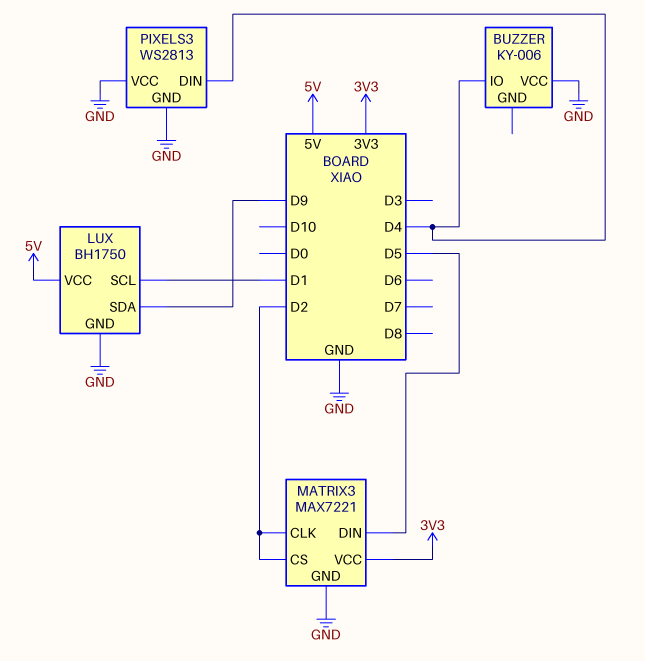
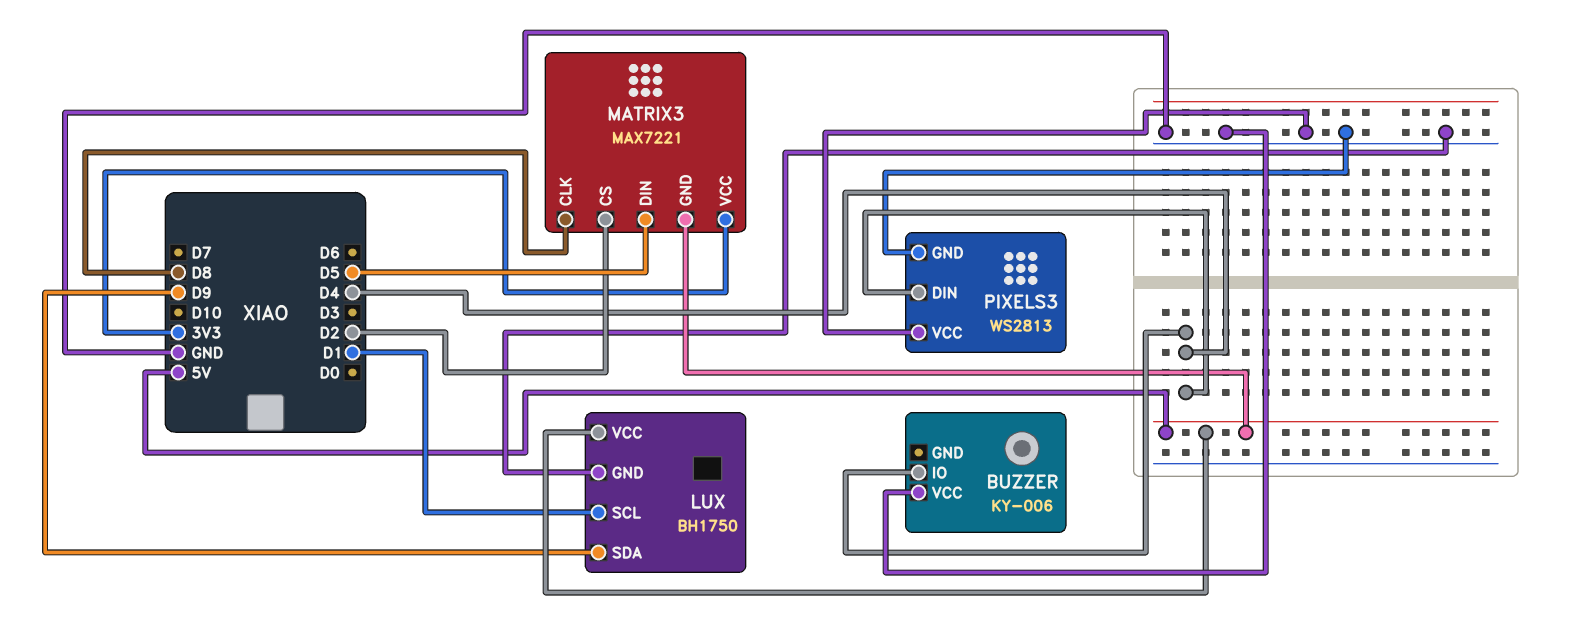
MATRIX3 pin CLK: D2 -> D8
MATRIX3 pin GND: GND -> 5V

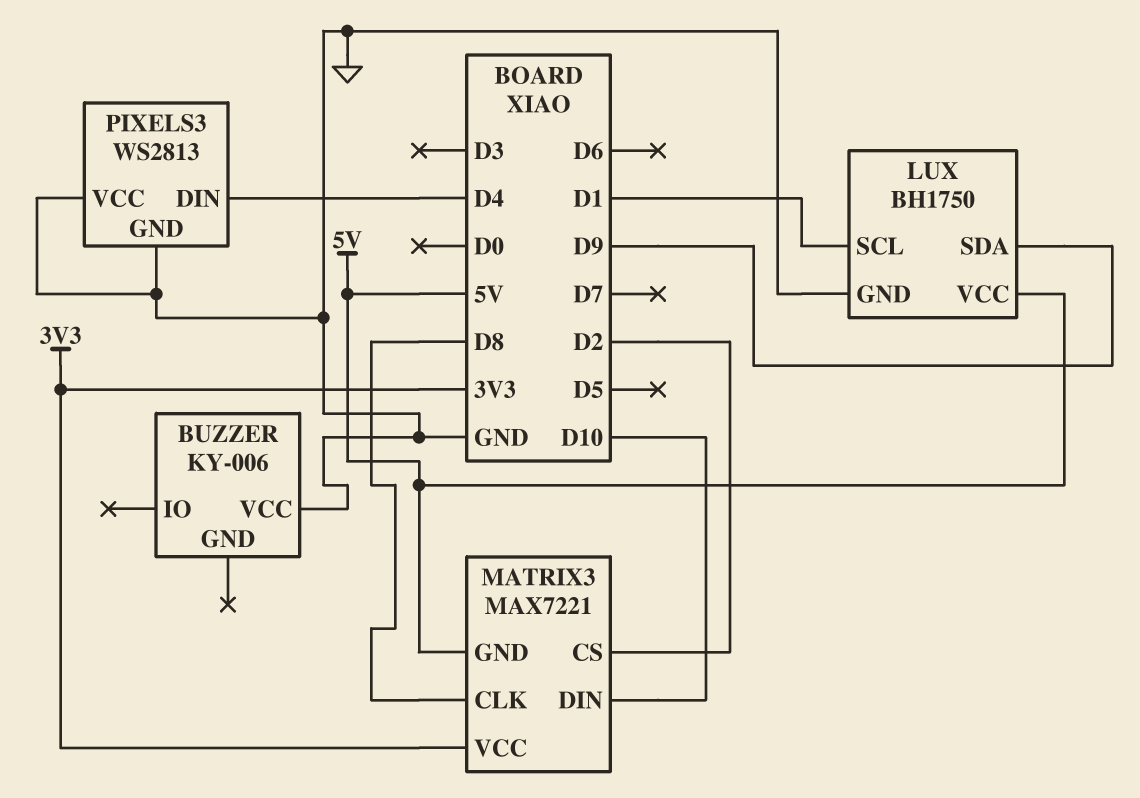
BUZZER pin IO: D4 -> none
MATRIX3 pin DIN: D5 -> D10

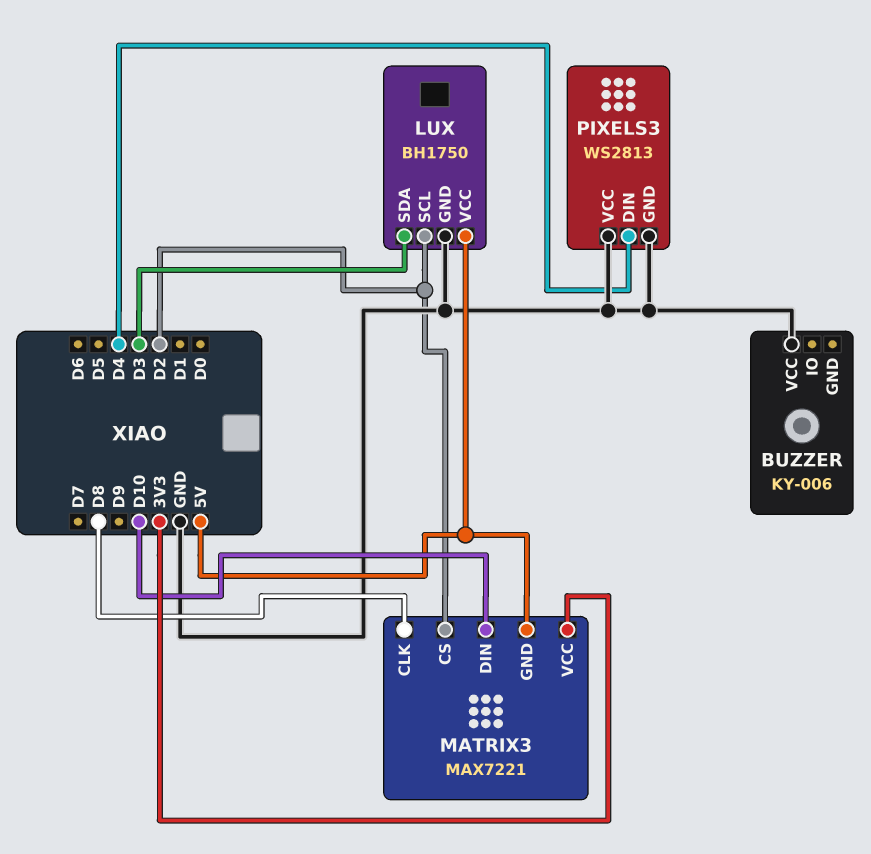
LUX pin SCL: D1 -> D2
LUX pin SDA: D9 -> D3

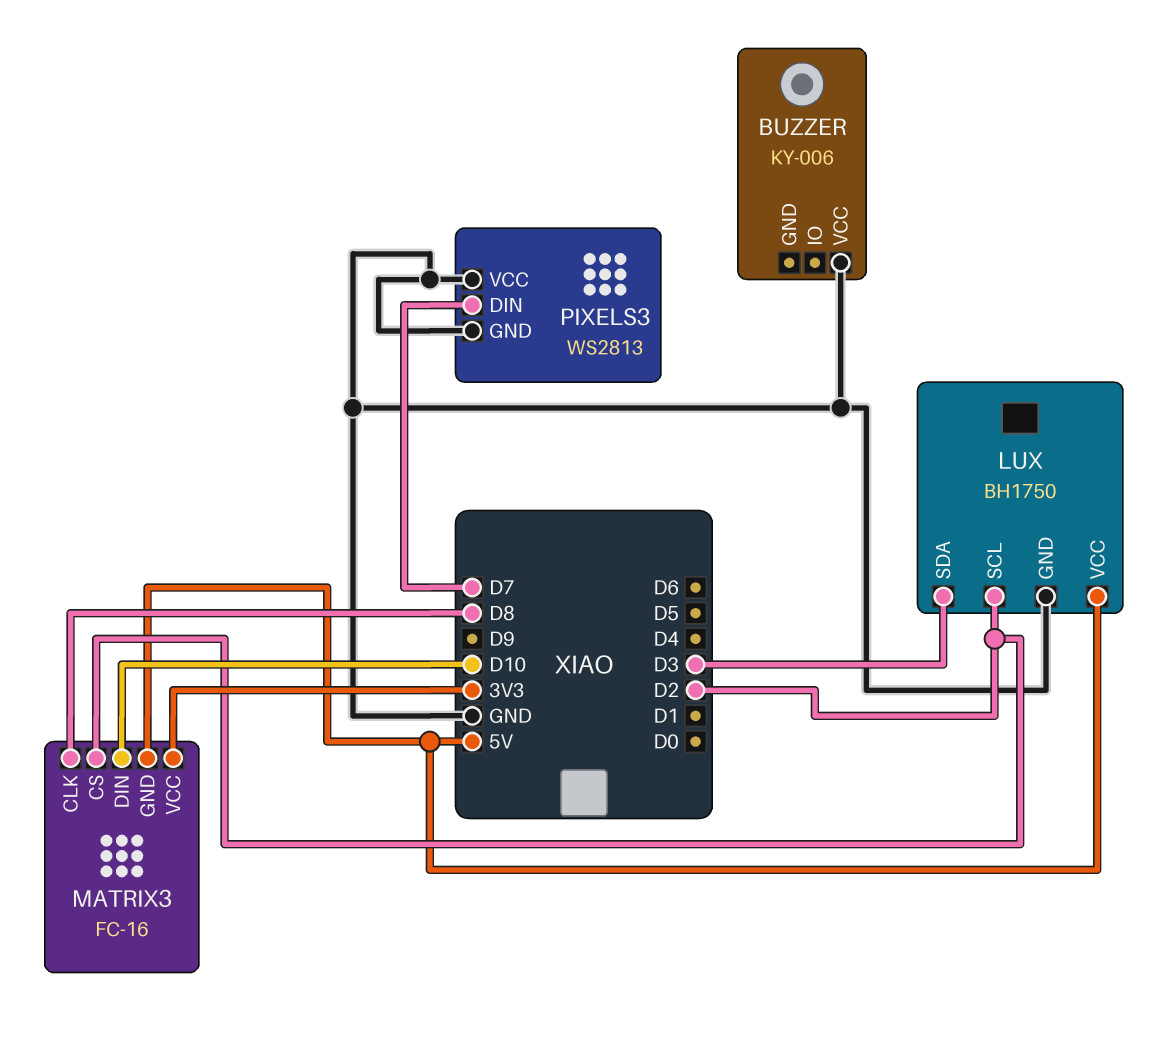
MATRIX3: MAX7221 -> FC-16
PIXELS3 pin DIN: D4 -> D7

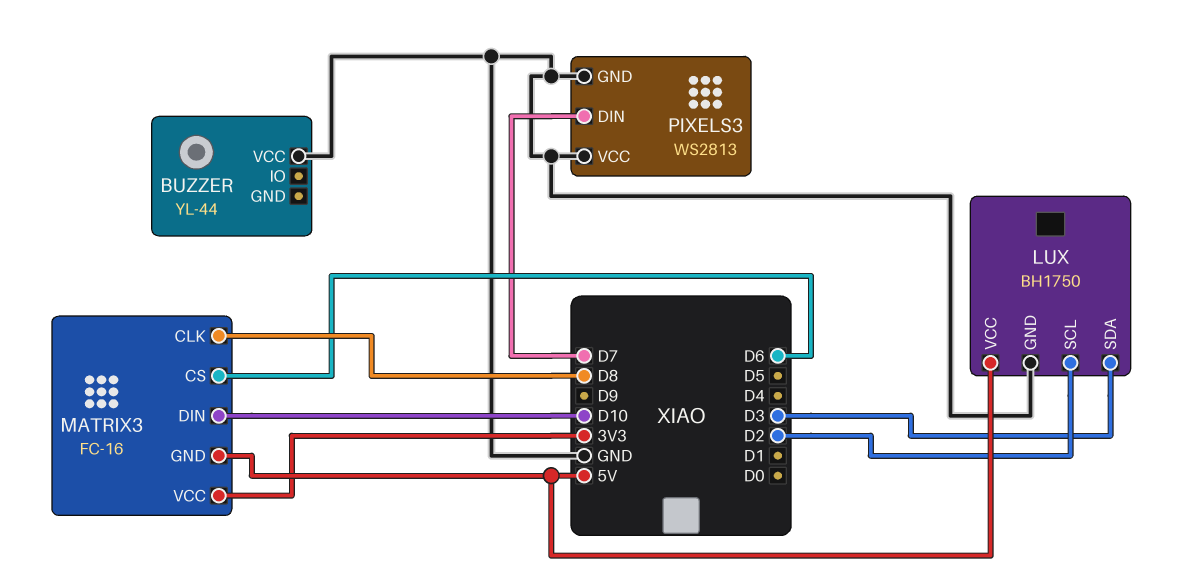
BUZZER: KY-006 -> YL-44
MATRIX3 pin CS: D2 -> D6

